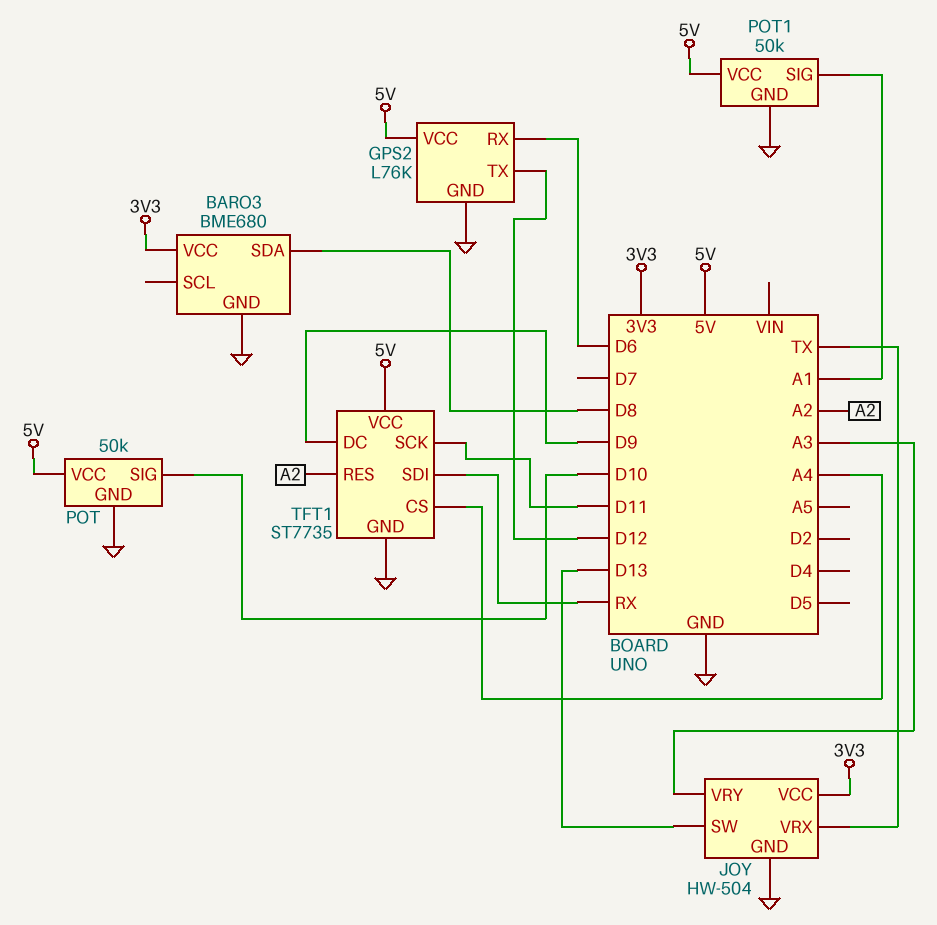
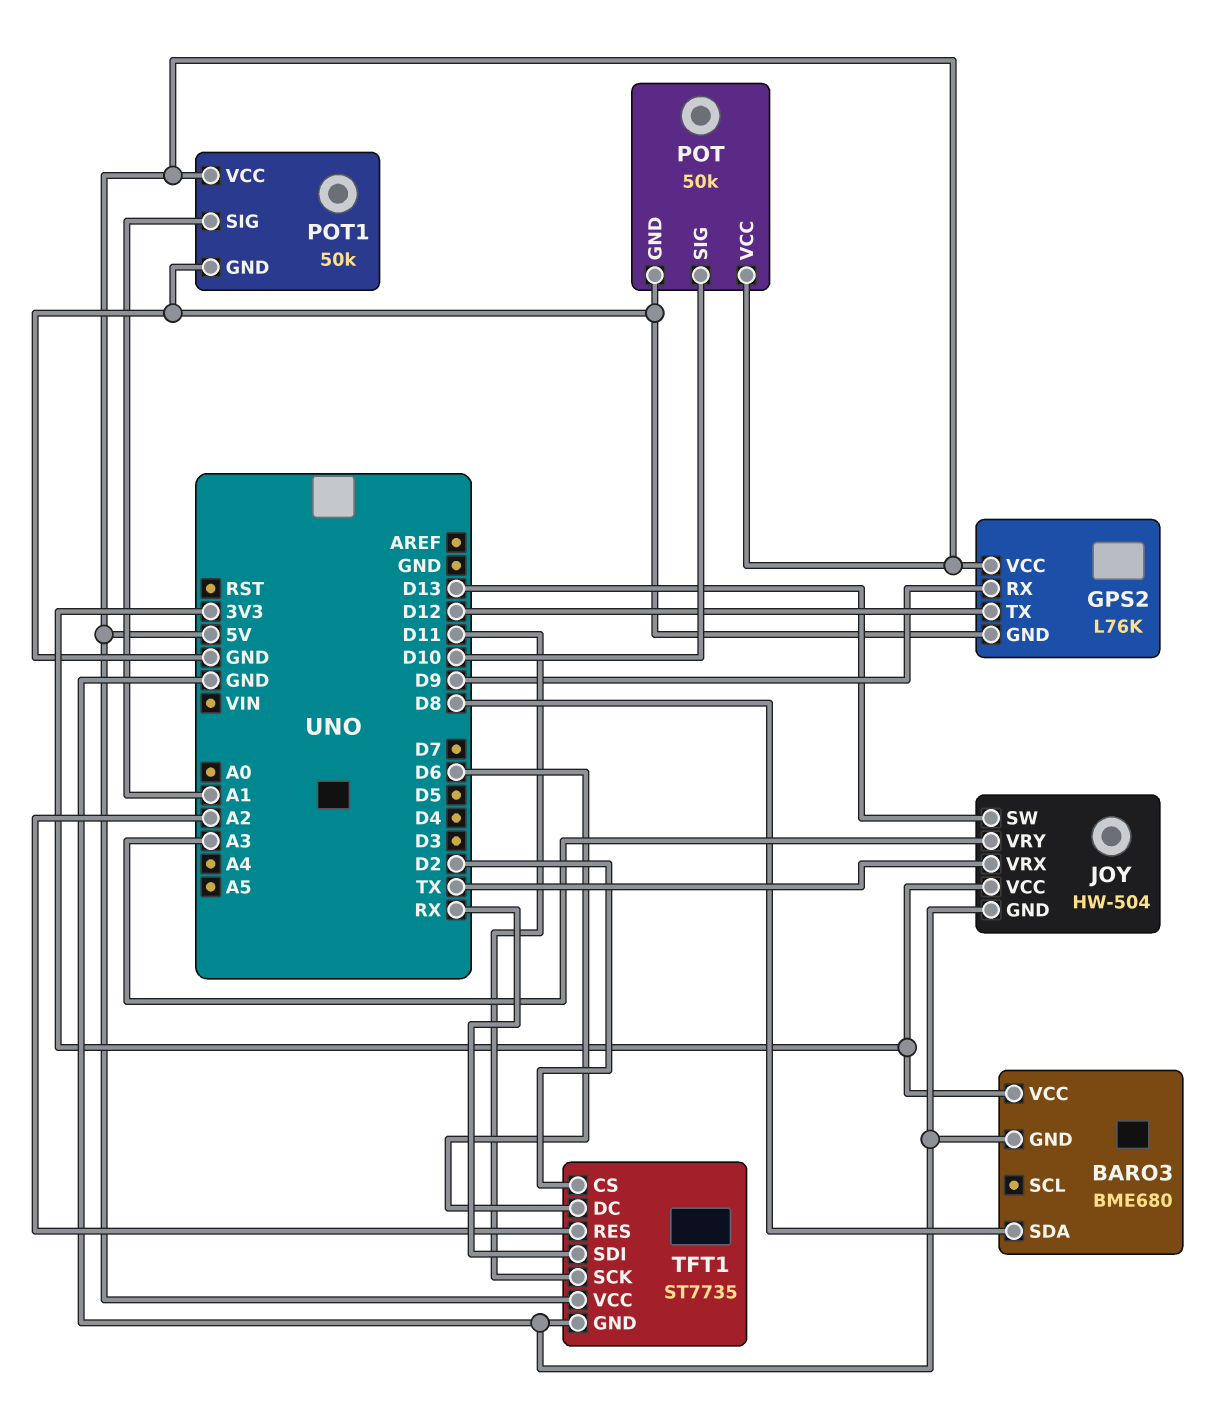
GPS2 pin RX: D6 -> D9
TFT1 pin CS: A4 -> D2
TFT1 pin DC: D9 -> D6

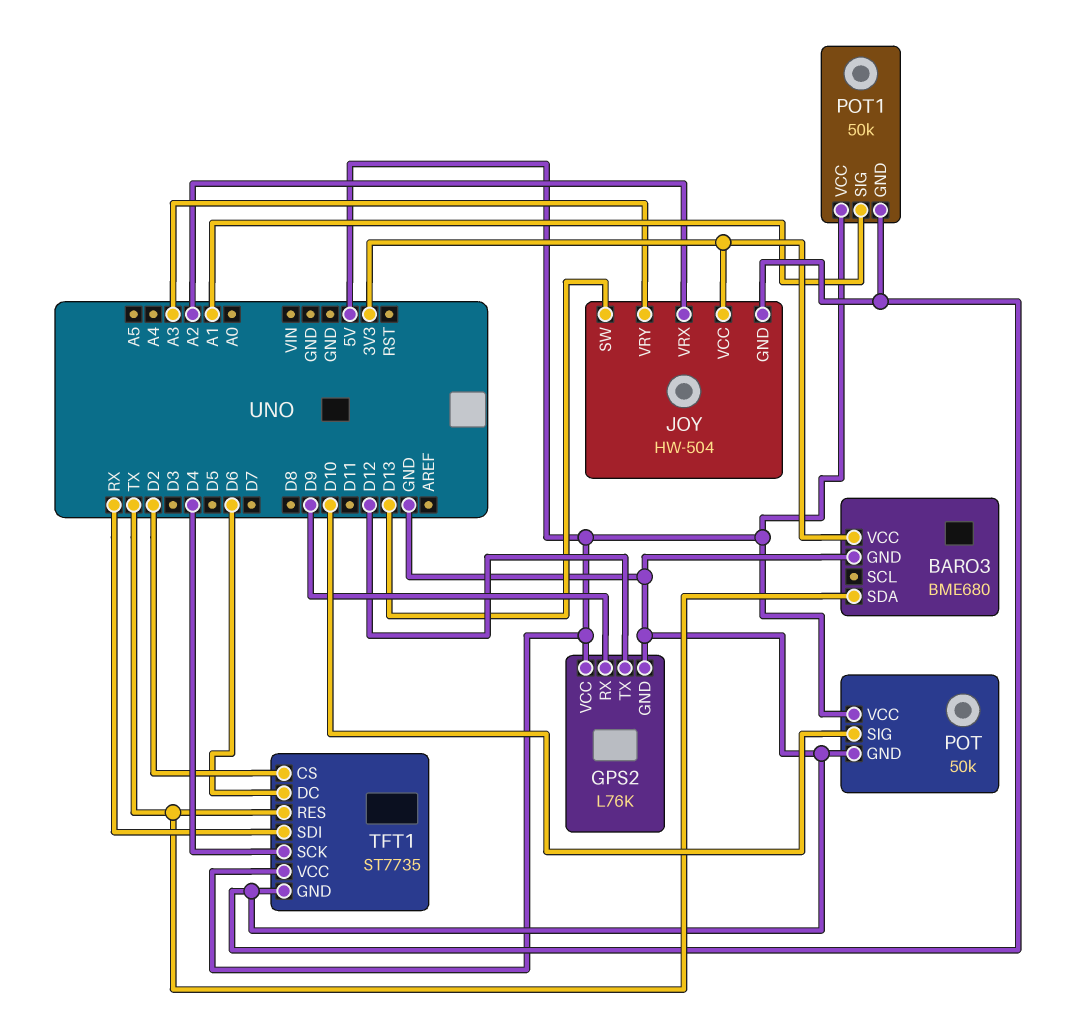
BARO3 pin SDA: D8 -> TX
JOY pin VRX: TX -> A2
TFT1 pin RES: A2 -> TX
TFT1 pin SCK: D11 -> D4

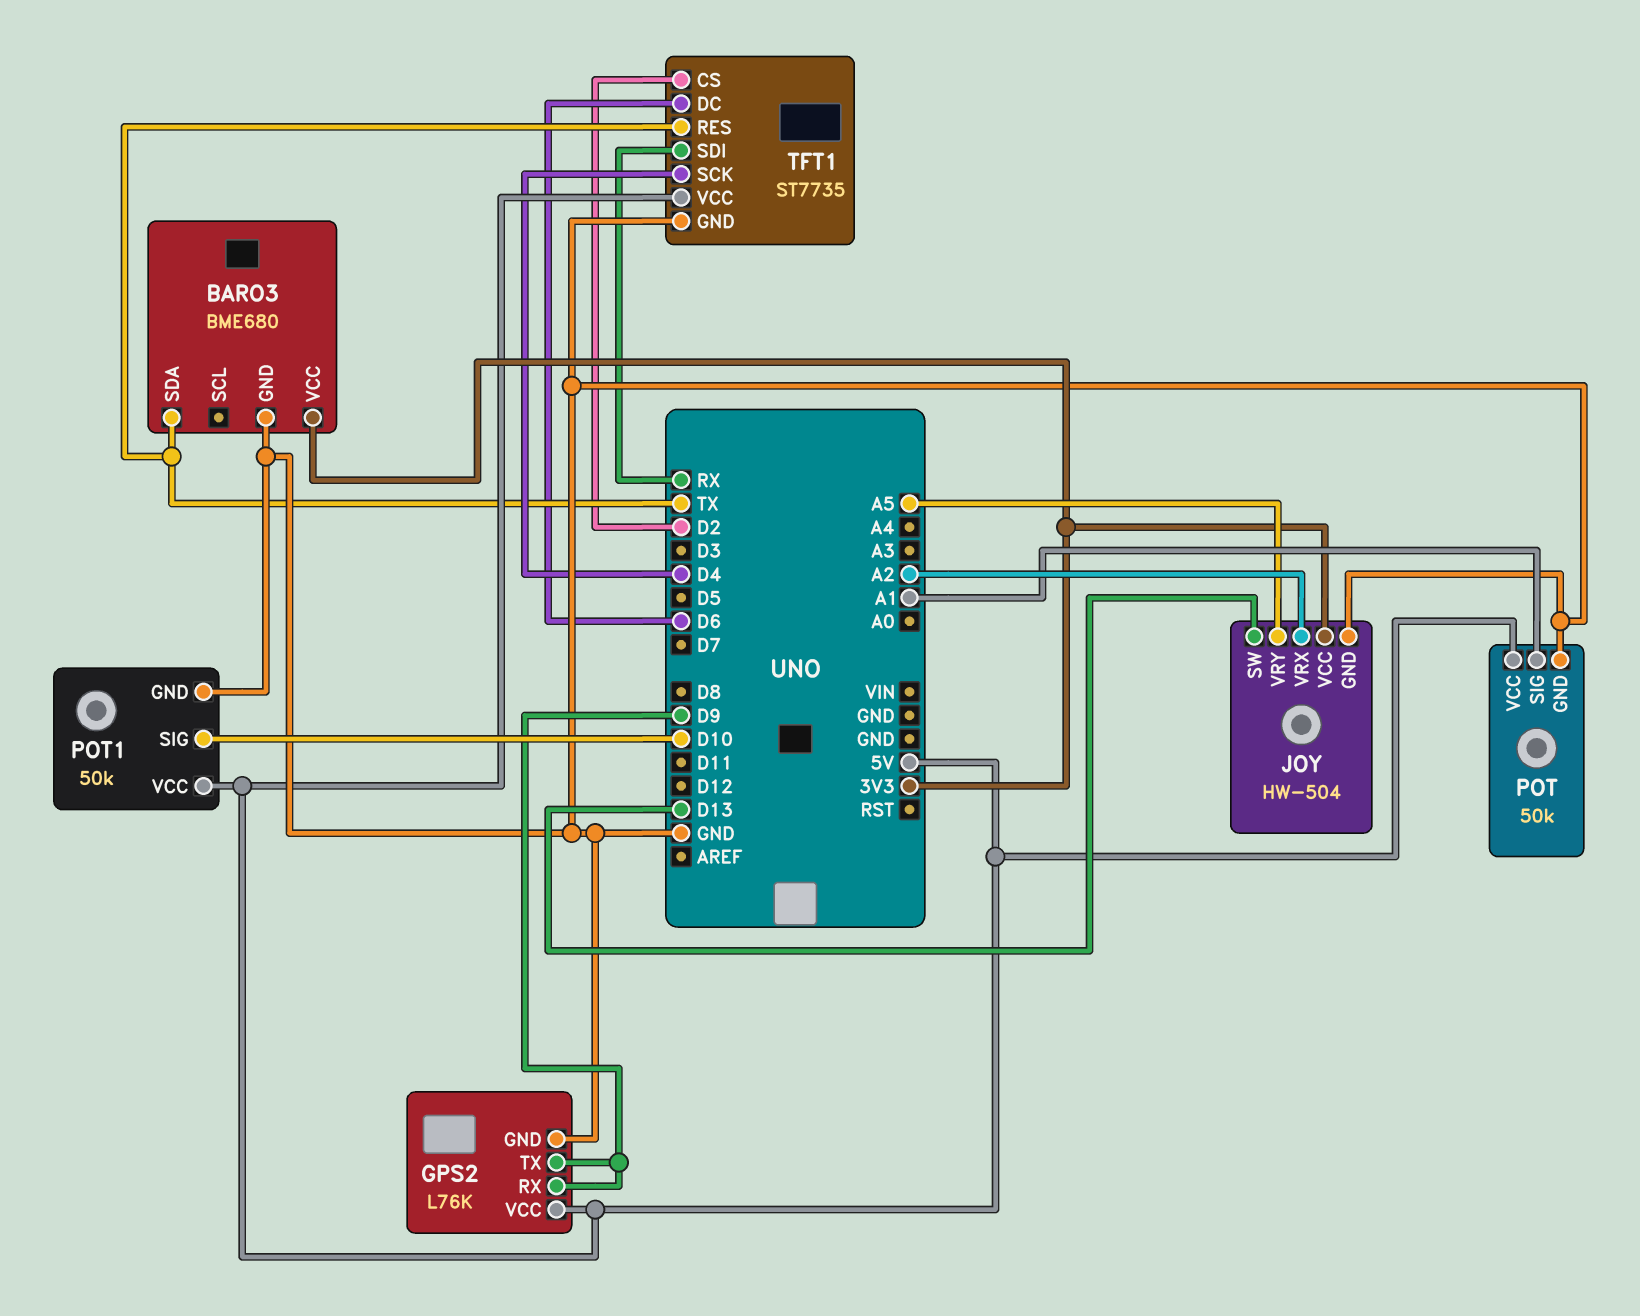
GPS2 pin TX: D12 -> D9
JOY pin VRY: A3 -> A5
POT pin SIG: D10 -> A1
POT1 pin SIG: A1 -> D10

